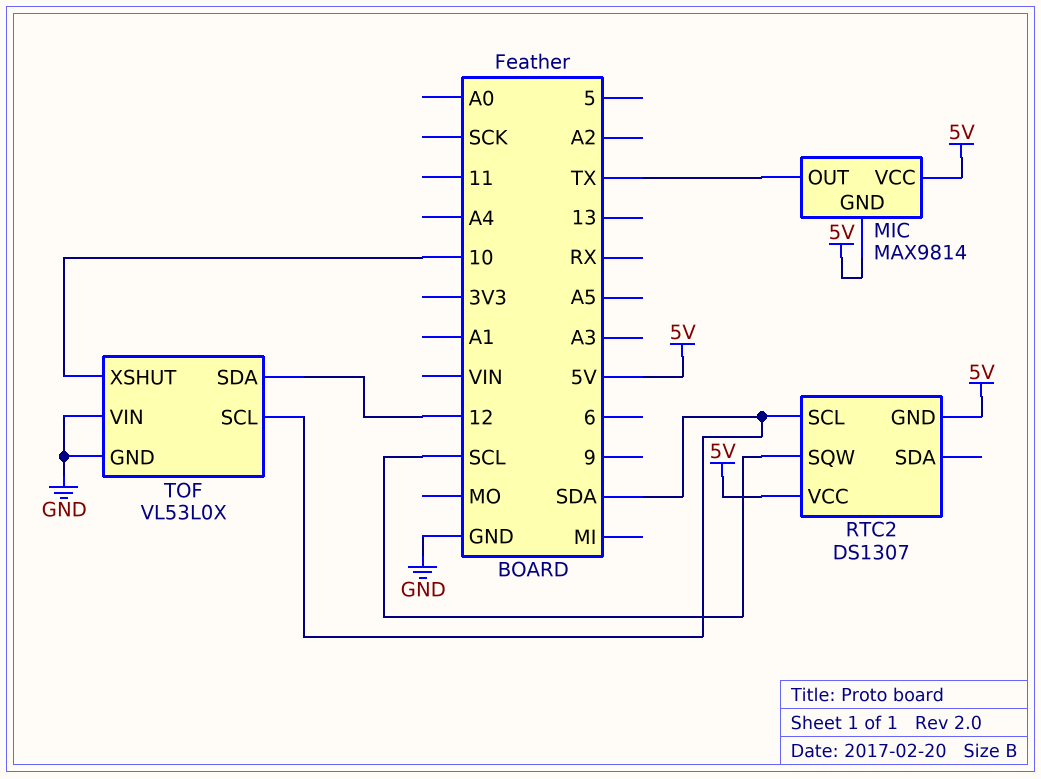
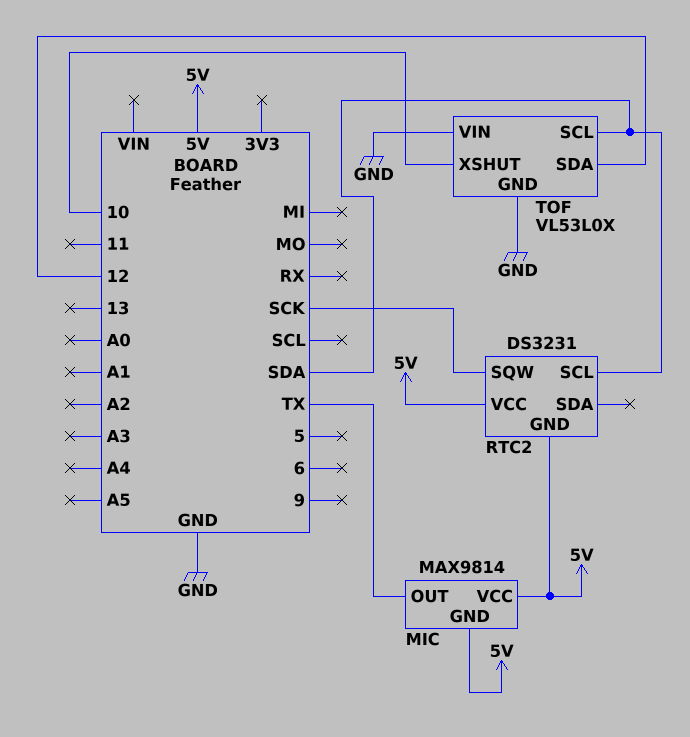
RTC2: DS1307 -> DS3231
RTC2 pin SQW: SCL -> SCK

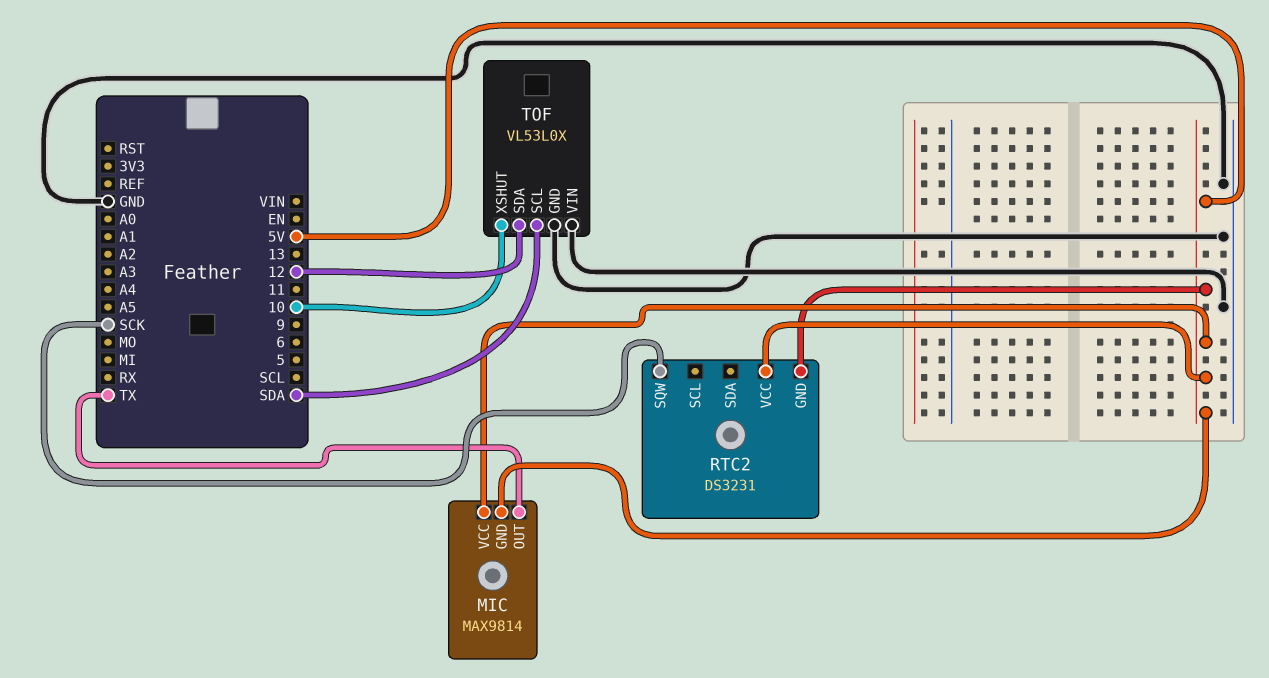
RTC2 pin SCL: SDA -> none

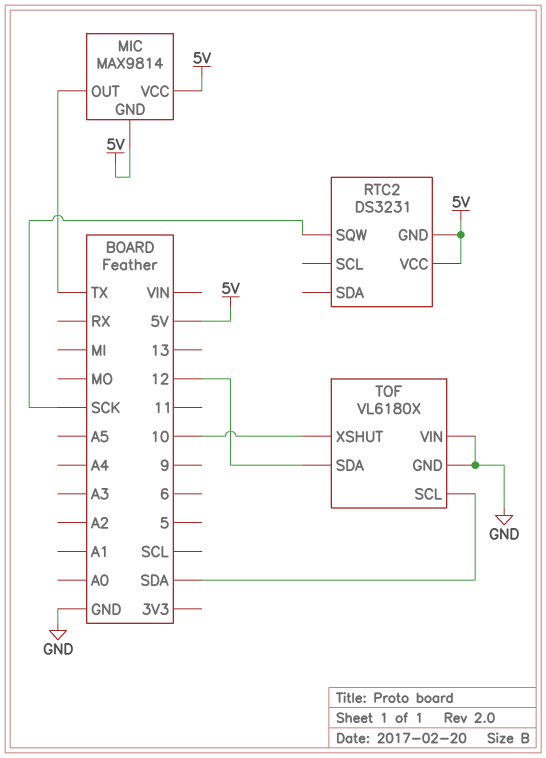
TOF: VL53L0X -> VL6180X

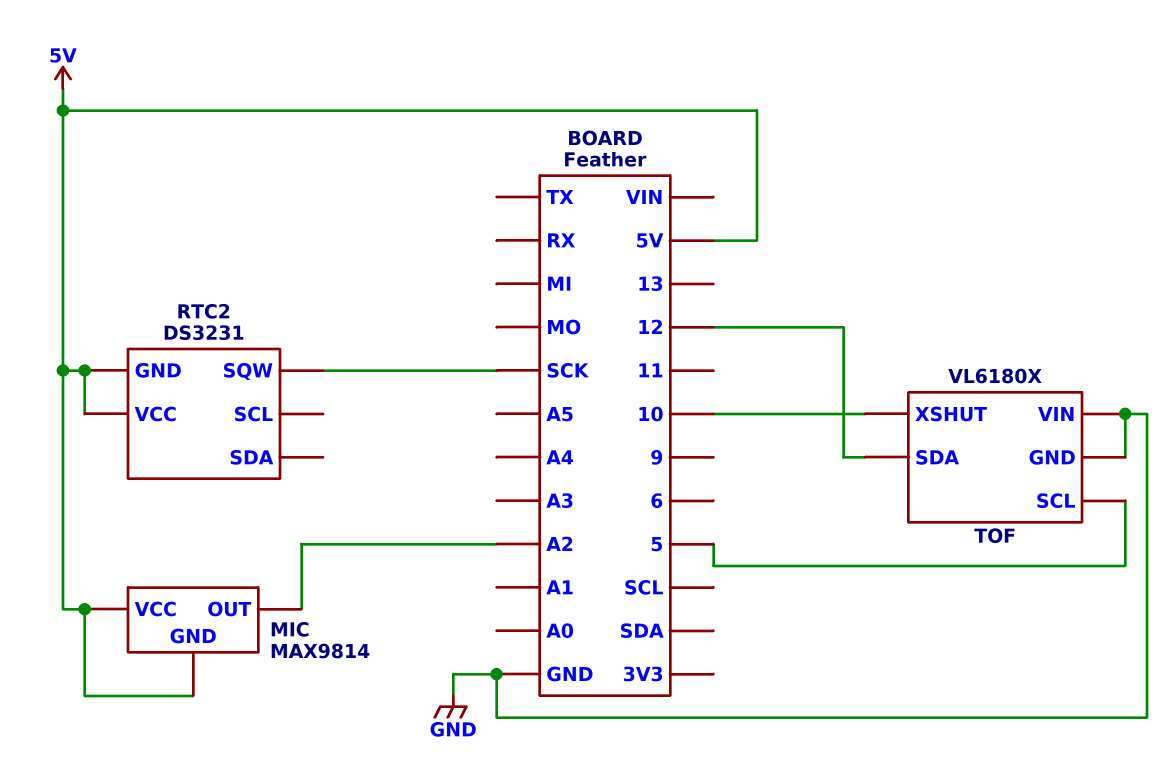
MIC pin OUT: TX -> A2
TOF pin SCL: SDA -> 5

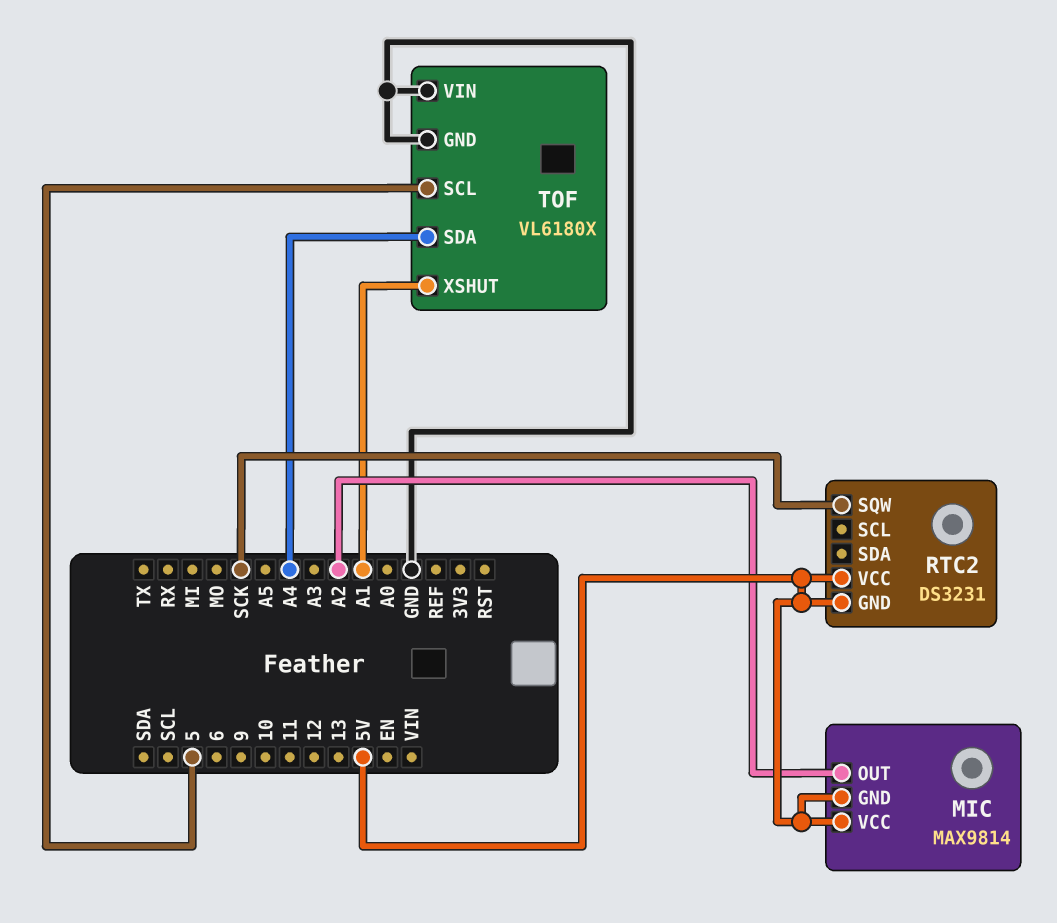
TOF pin SDA: 12 -> A4
TOF pin XSHUT: 10 -> A1

